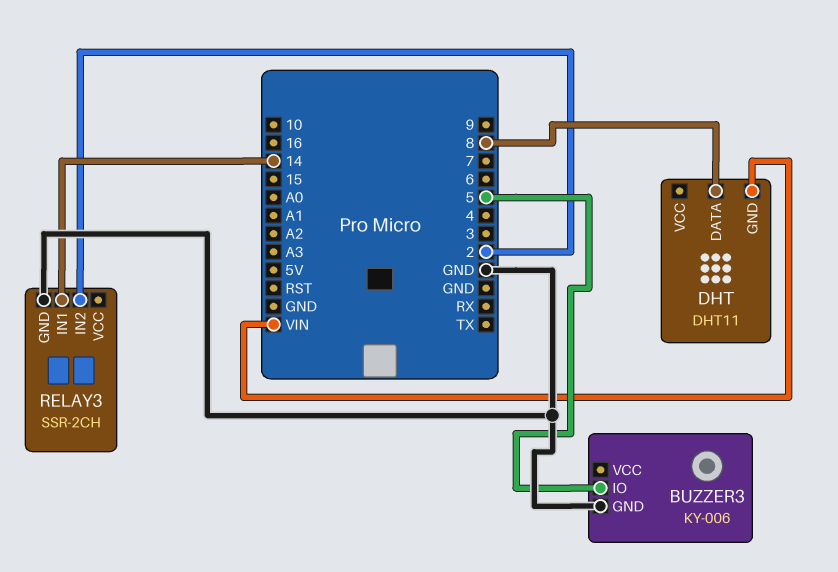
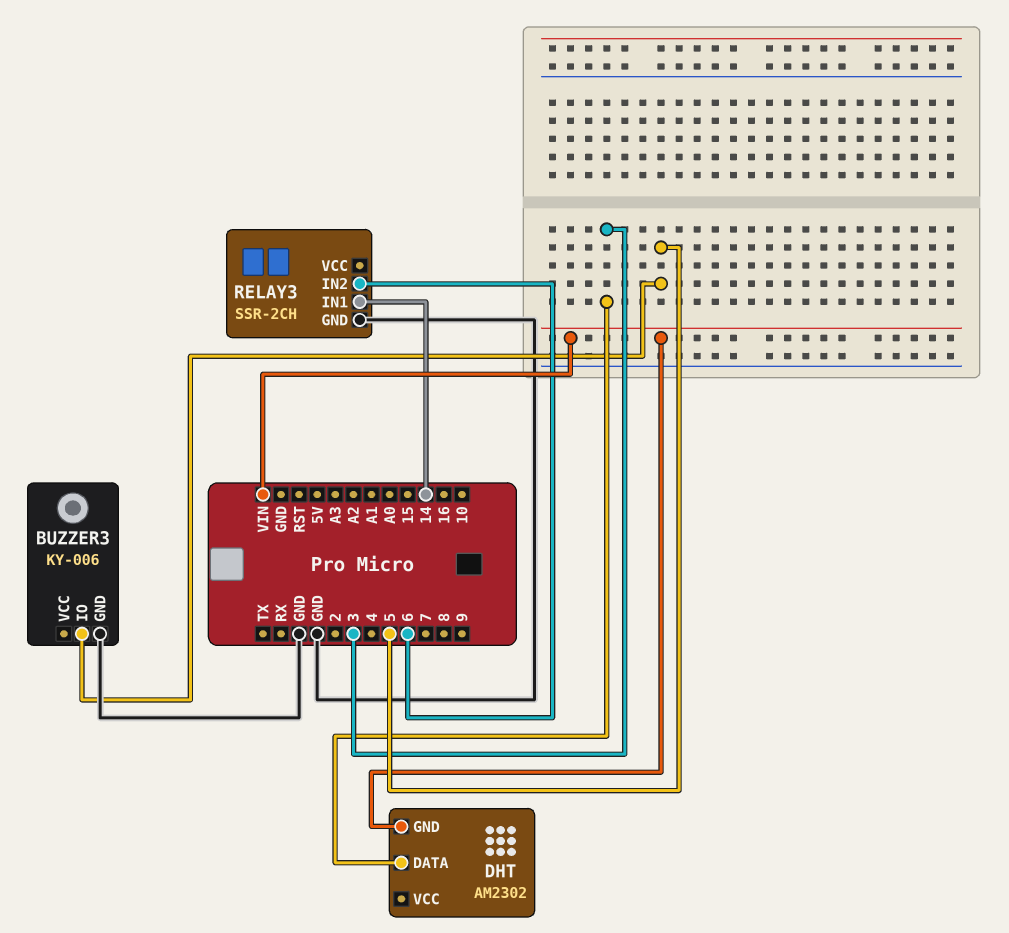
DHT: DHT11 -> AM2302
DHT pin DATA: 8 -> 3
RELAY3 pin IN2: 2 -> 6

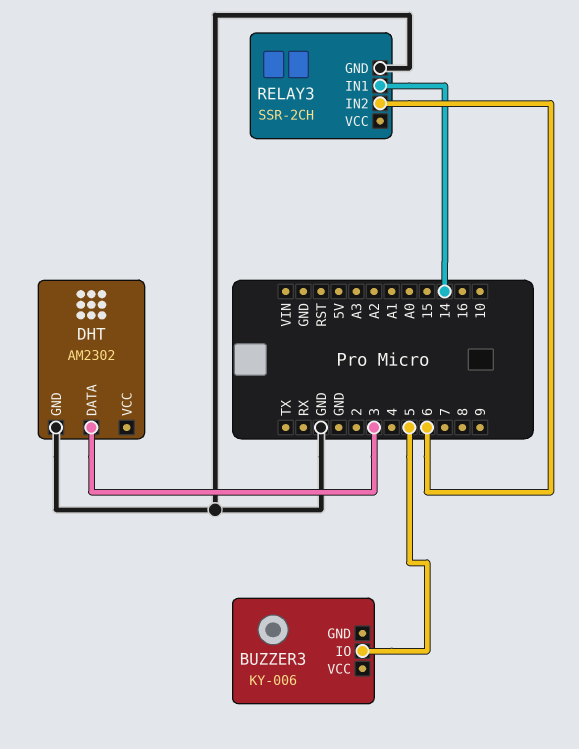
BUZZER3 pin GND: GND -> none
DHT pin GND: VIN -> GND

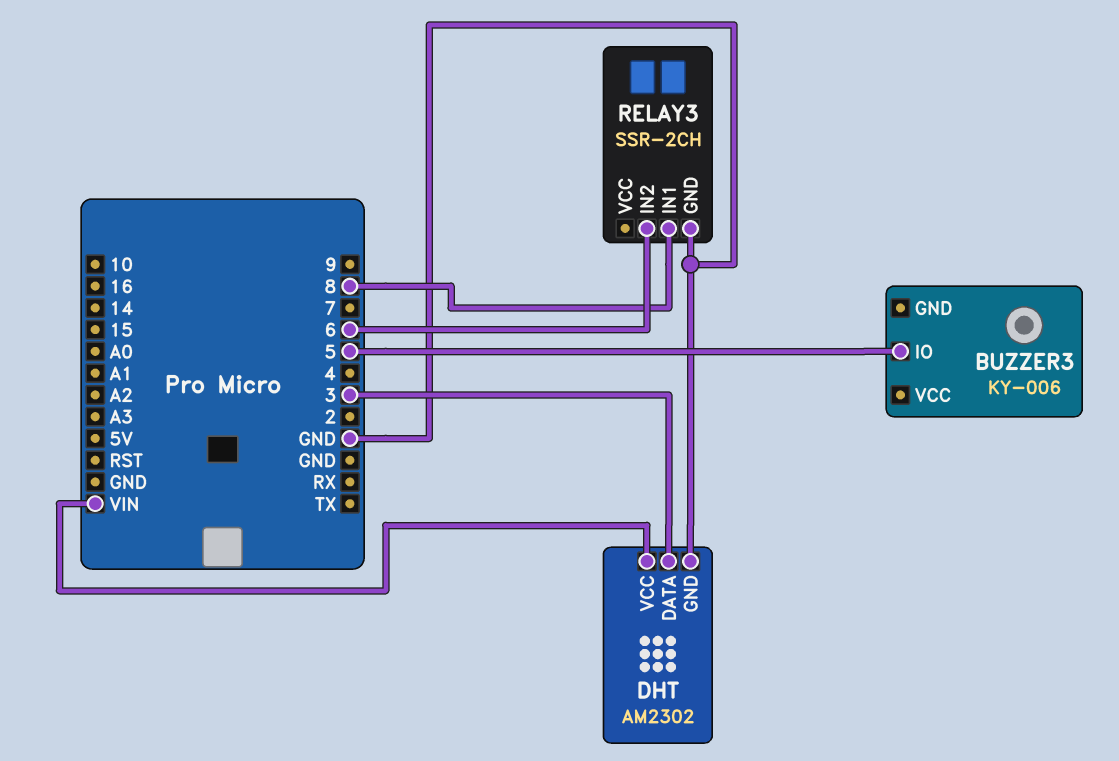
DHT pin VCC: none -> VIN
RELAY3 pin IN1: 14 -> 8

